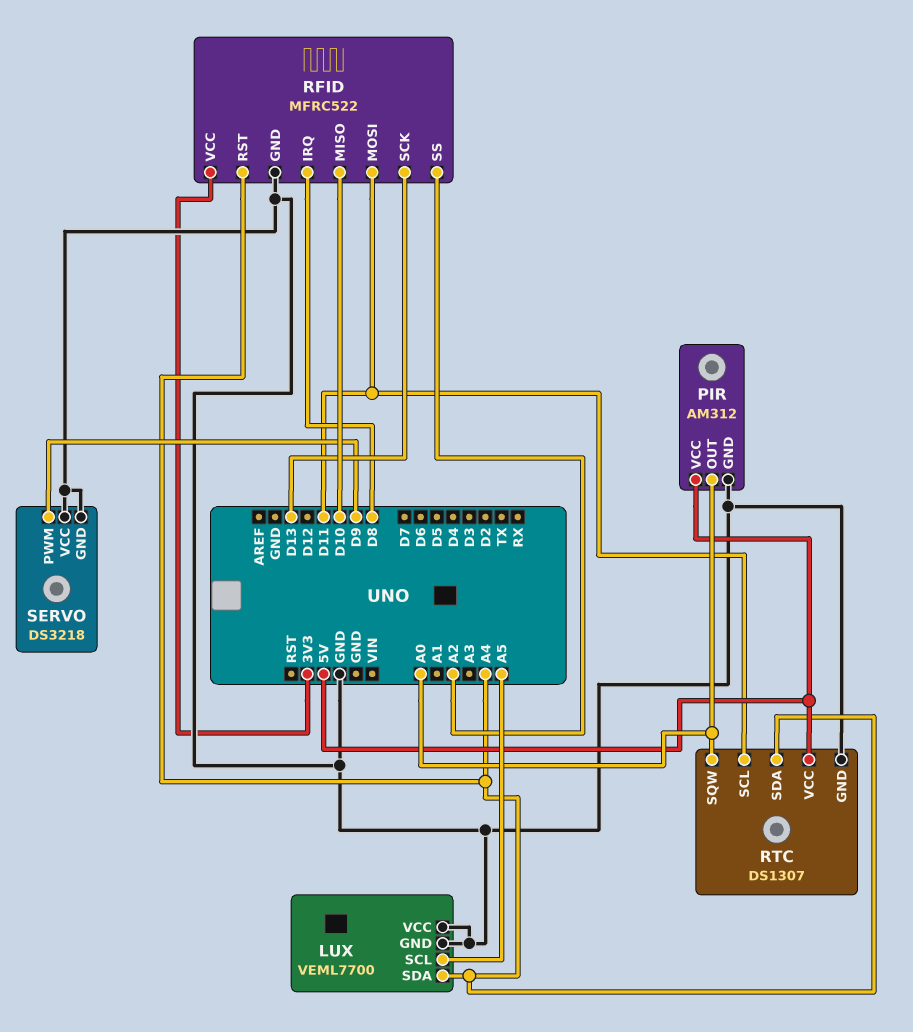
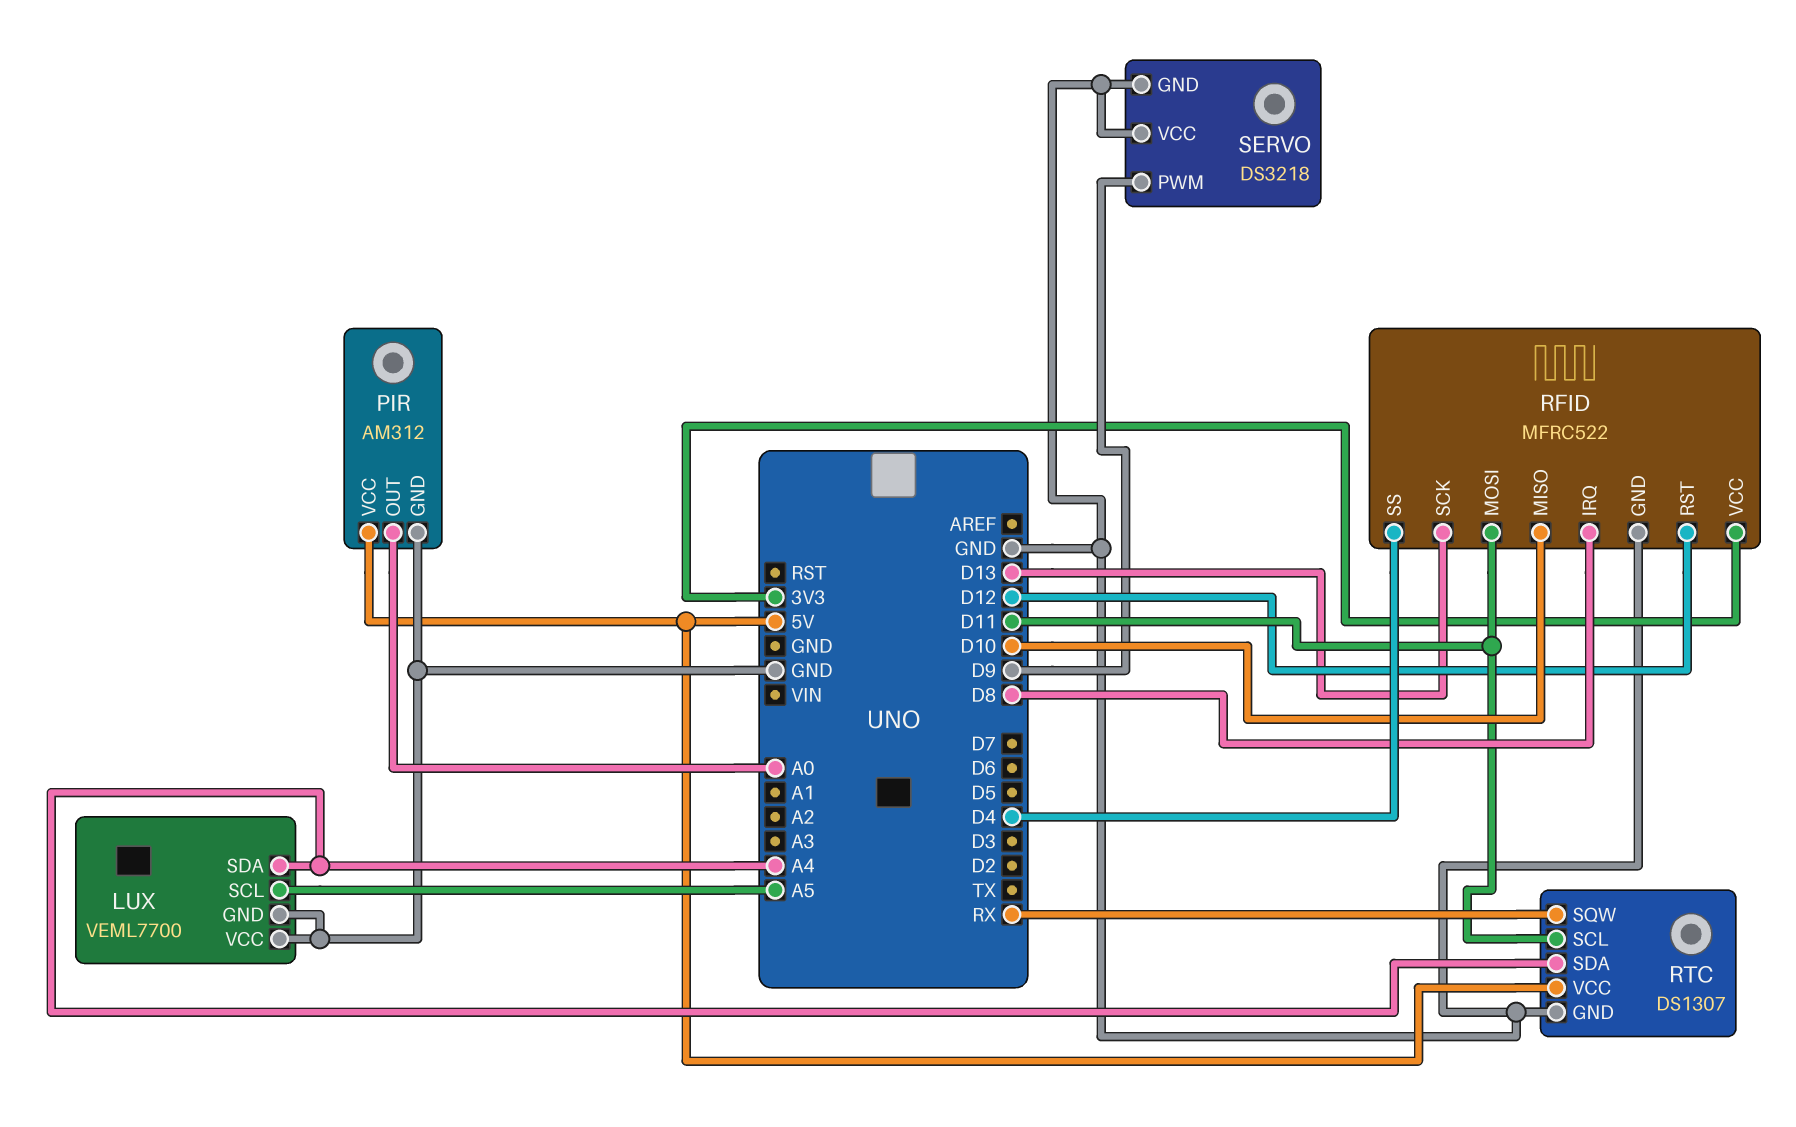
RFID pin RST: A4 -> D12
RFID pin SS: A2 -> D4
RTC pin SQW: A0 -> RX

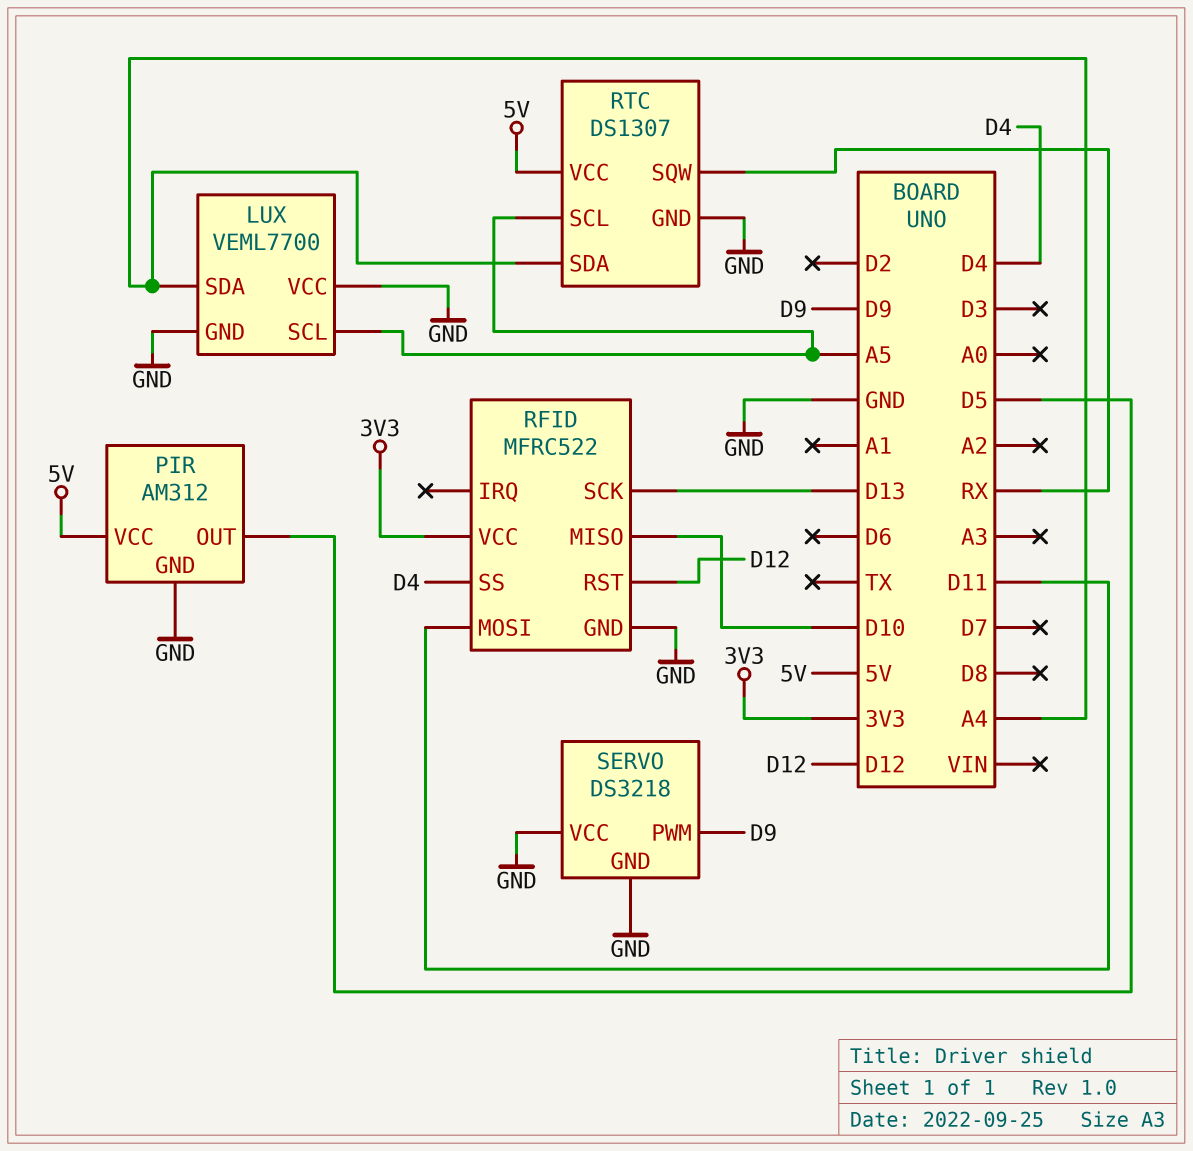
PIR pin OUT: A0 -> D5
RFID pin IRQ: D8 -> none
RTC pin SCL: D11 -> A5

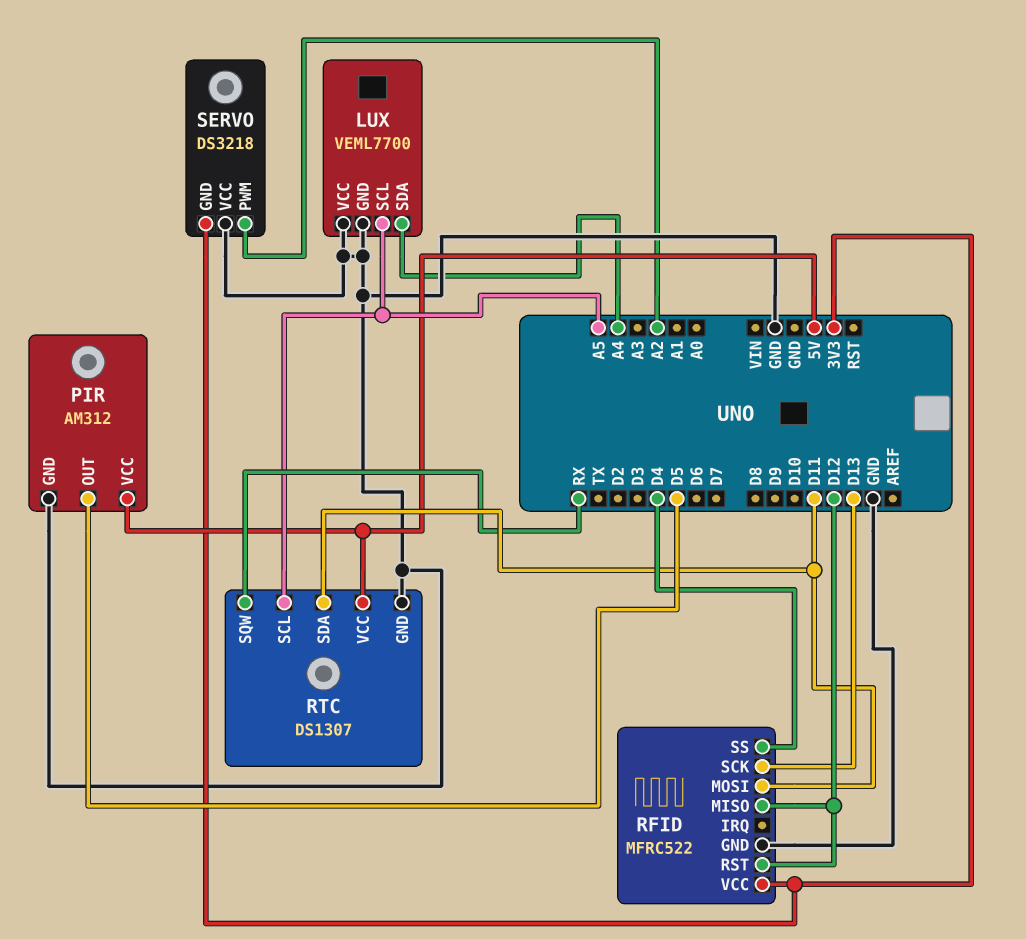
RFID pin MISO: D10 -> D12
RTC pin SDA: A4 -> D11
SERVO pin GND: GND -> 3V3
SERVO pin PWM: D9 -> A2

